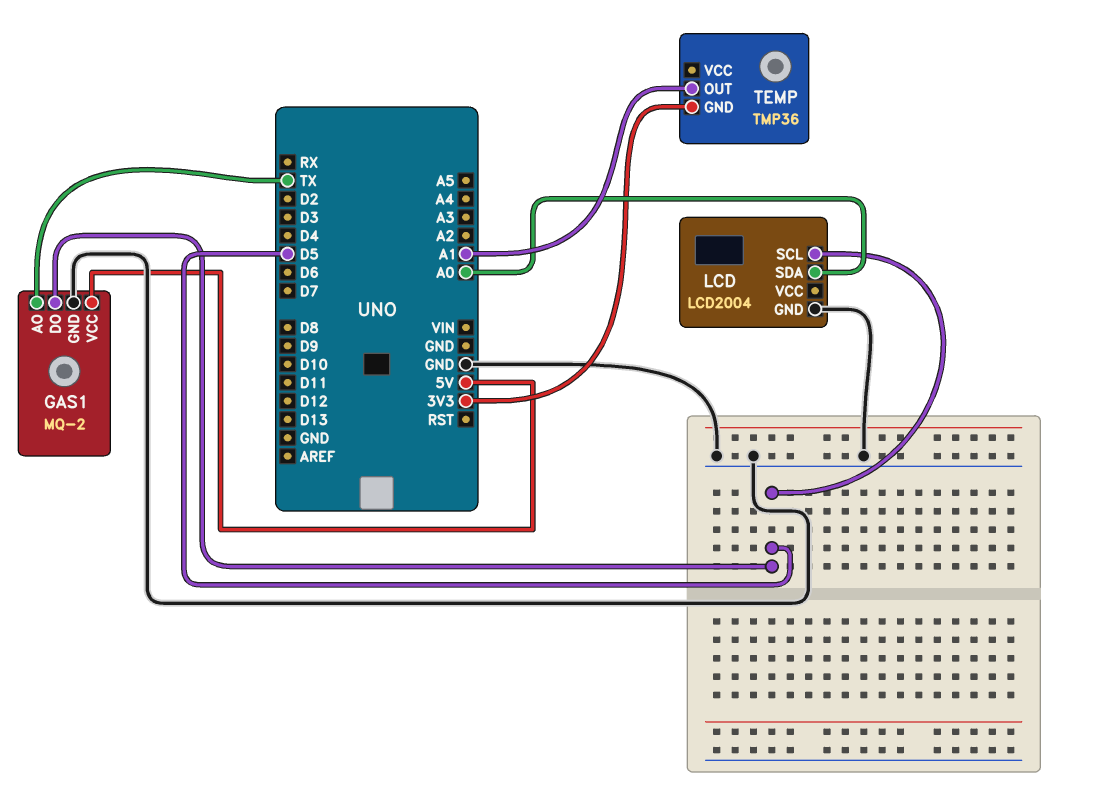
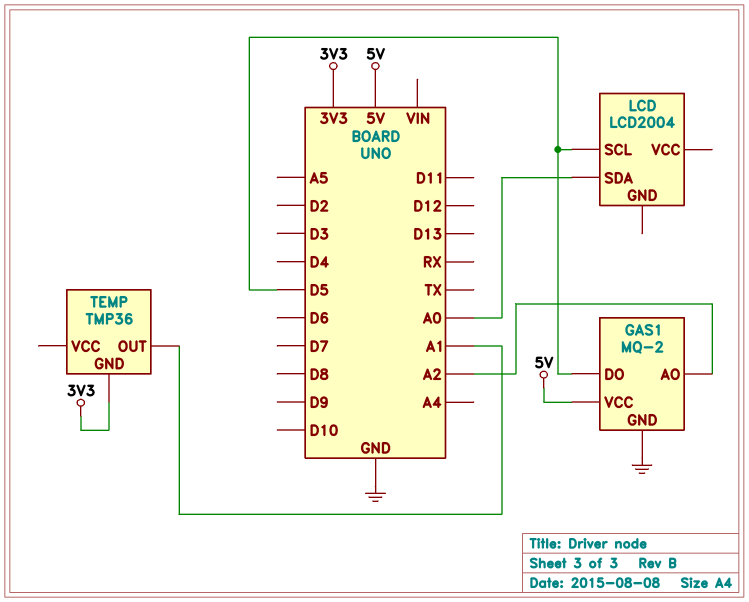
GAS1 pin AO: TX -> A2
LCD pin GND: GND -> none

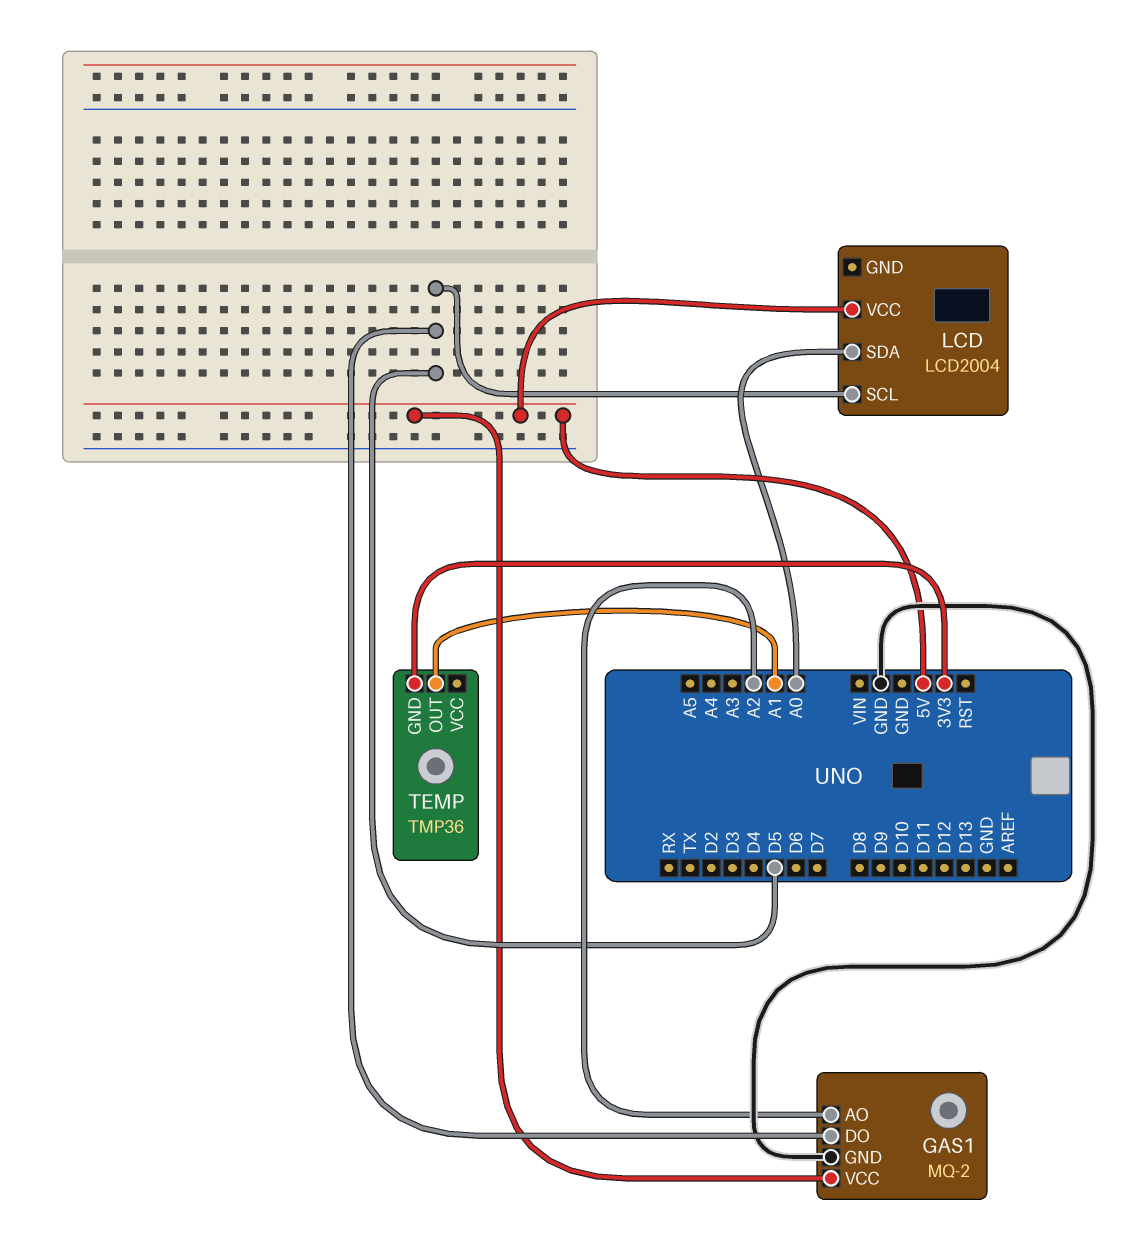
LCD pin VCC: none -> 5V

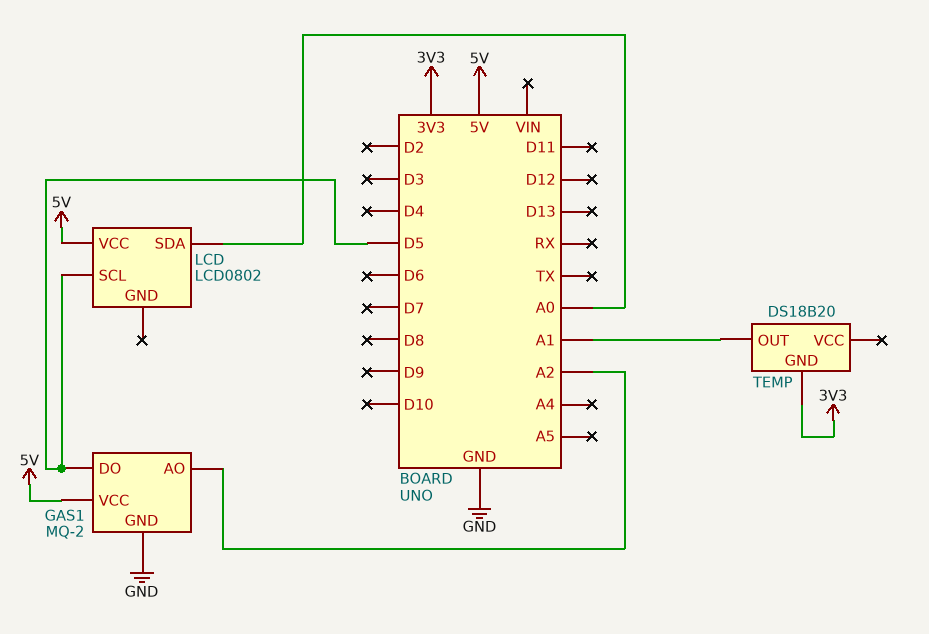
LCD: LCD2004 -> LCD0802
TEMP: TMP36 -> DS18B20

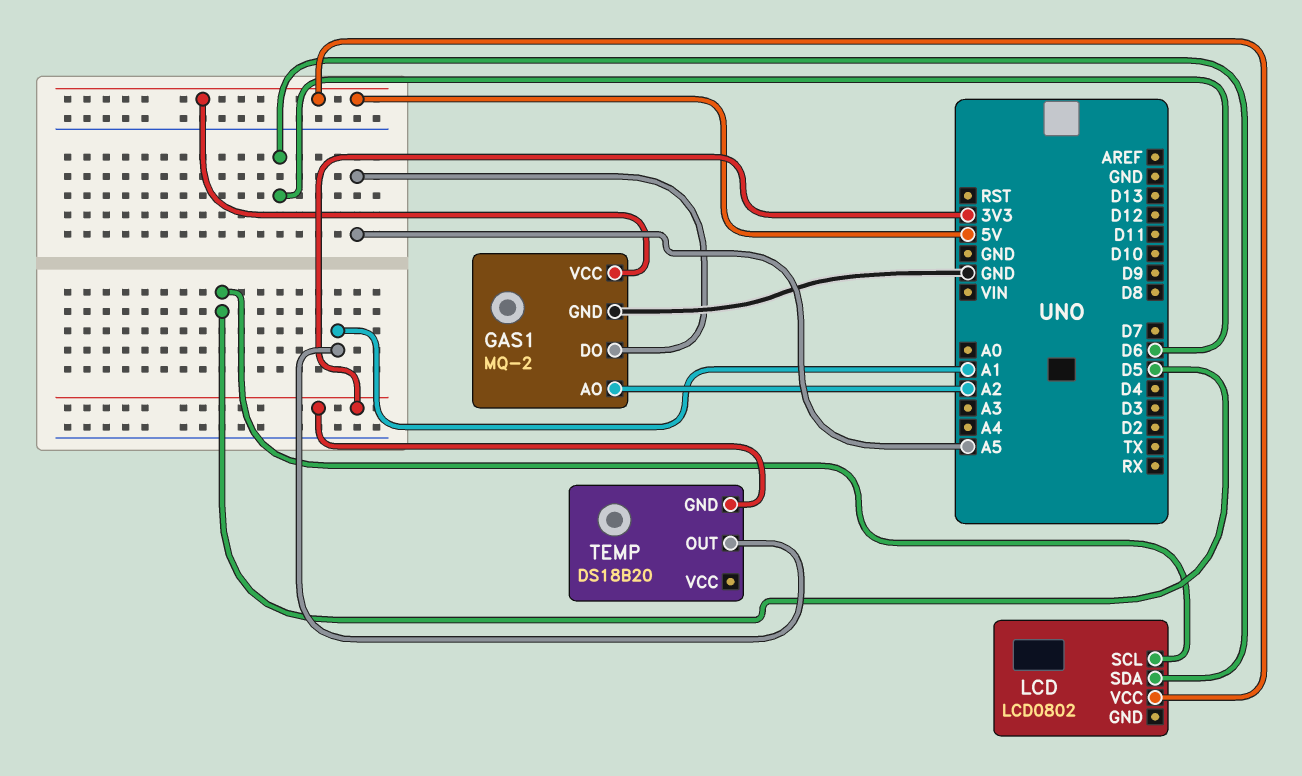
GAS1 pin DO: D5 -> A5
LCD pin SDA: A0 -> D6

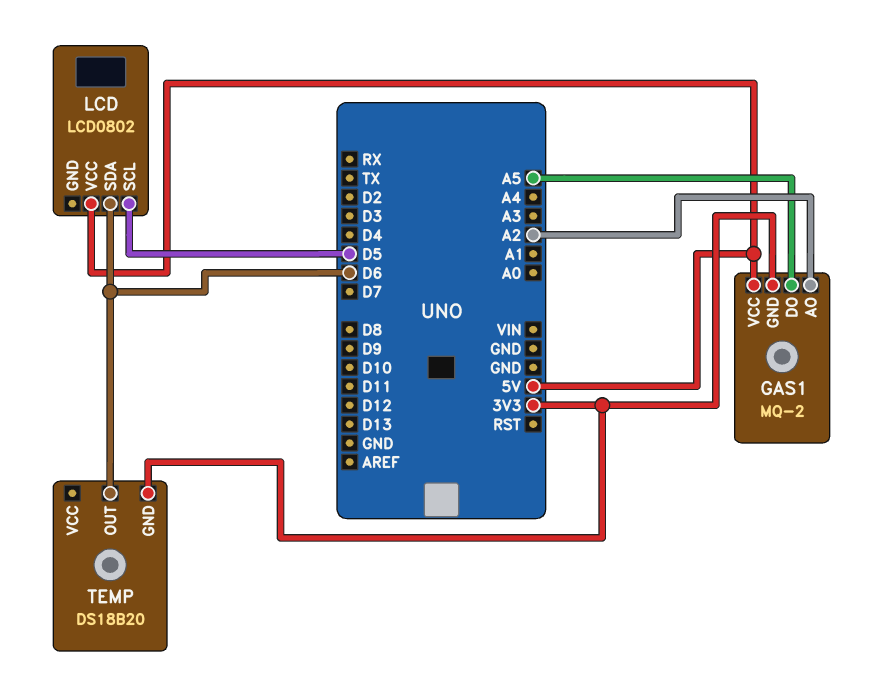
GAS1 pin GND: GND -> 3V3
TEMP pin OUT: A1 -> D6

